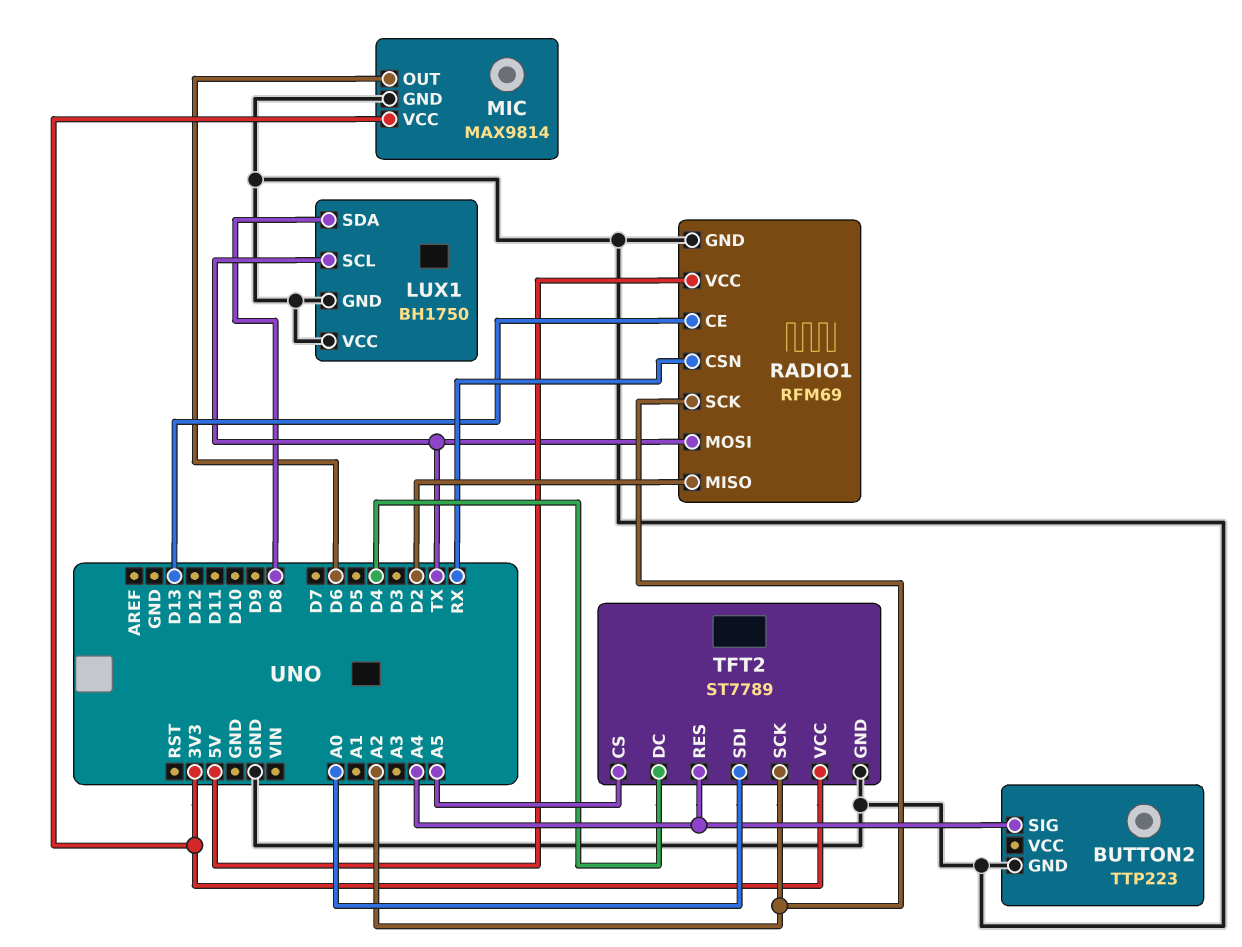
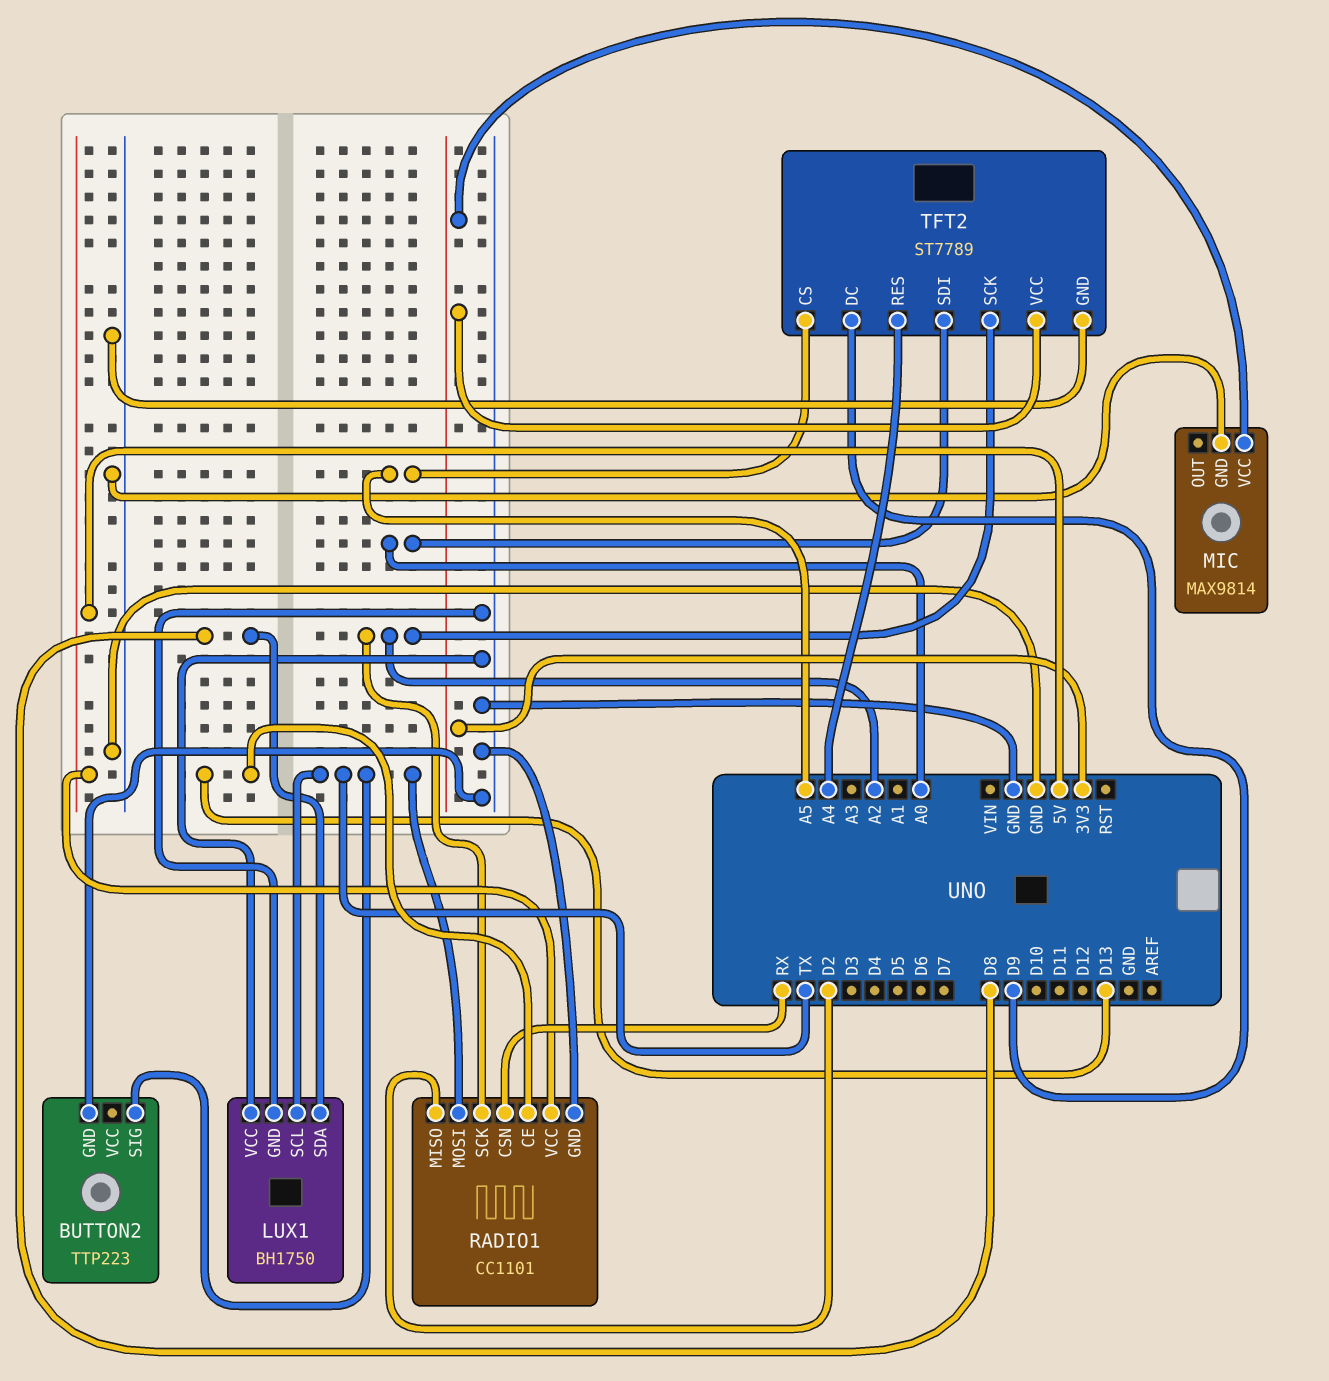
BUTTON2 pin SIG: A4 -> TX
MIC pin OUT: D6 -> none
RADIO1: RFM69 -> CC1101
TFT2 pin DC: D4 -> D9

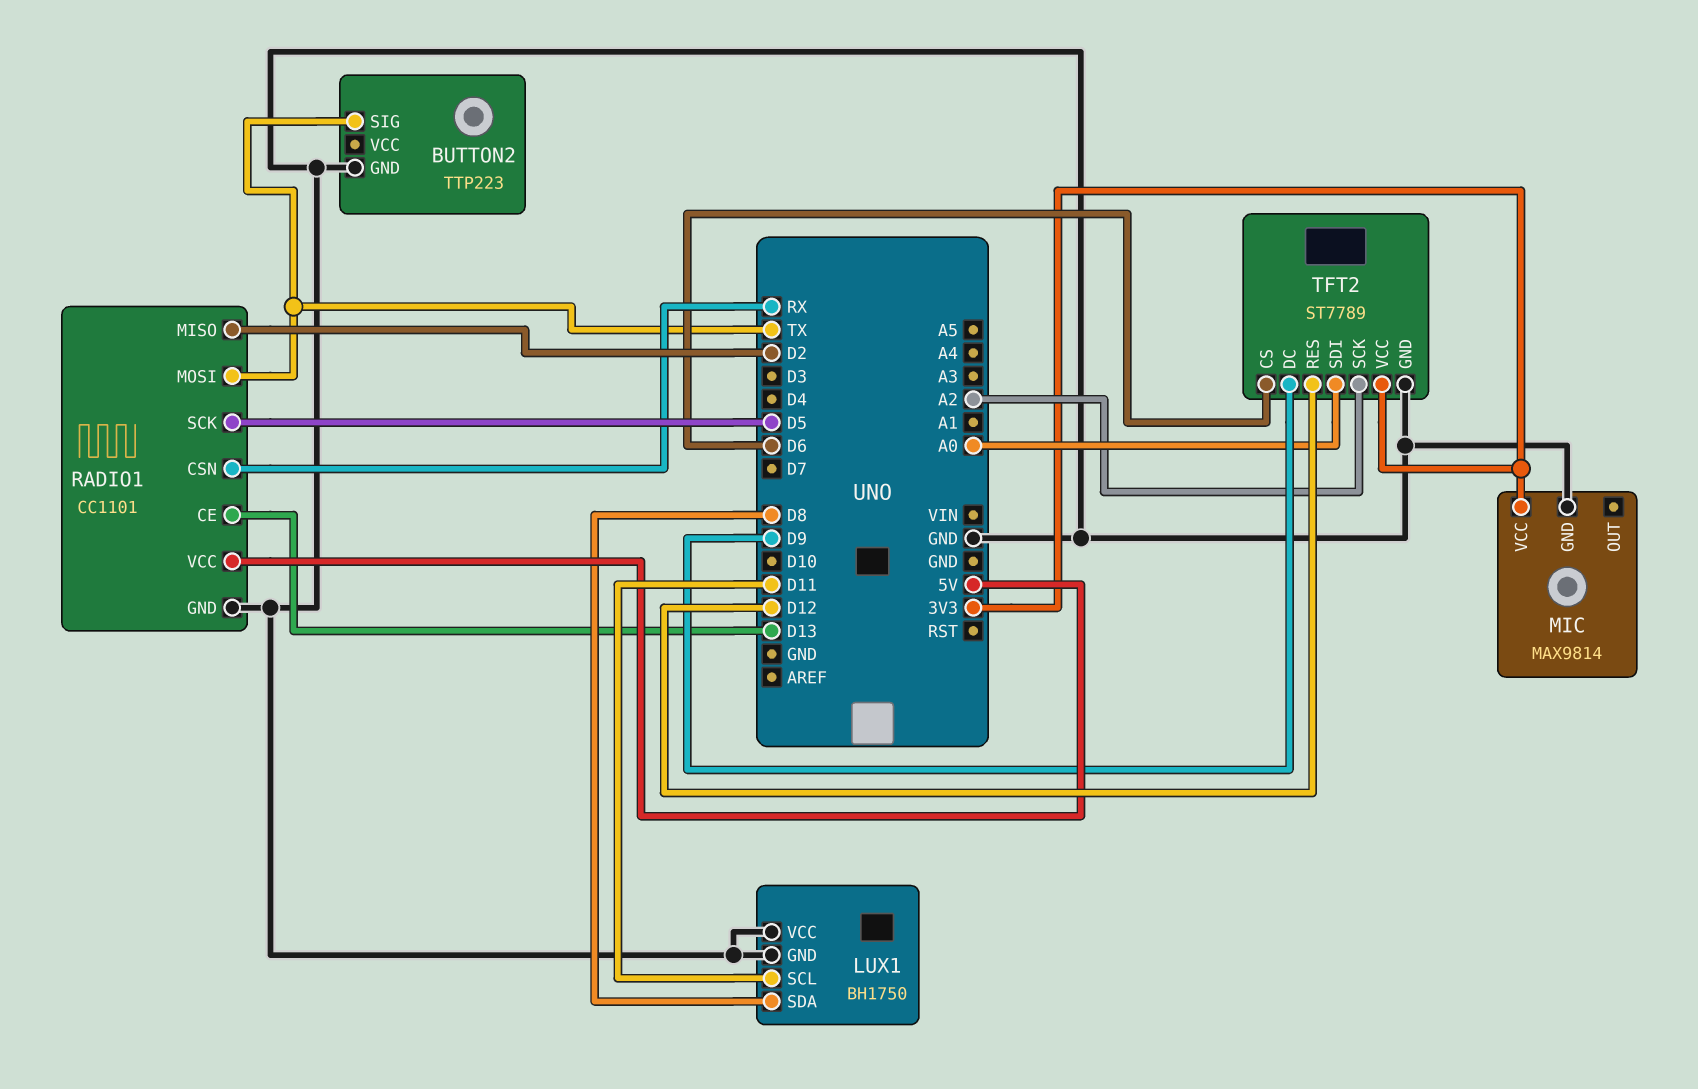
LUX1 pin SCL: TX -> D11
RADIO1 pin SCK: A2 -> D5
TFT2 pin CS: A5 -> D6
TFT2 pin RES: A4 -> D12

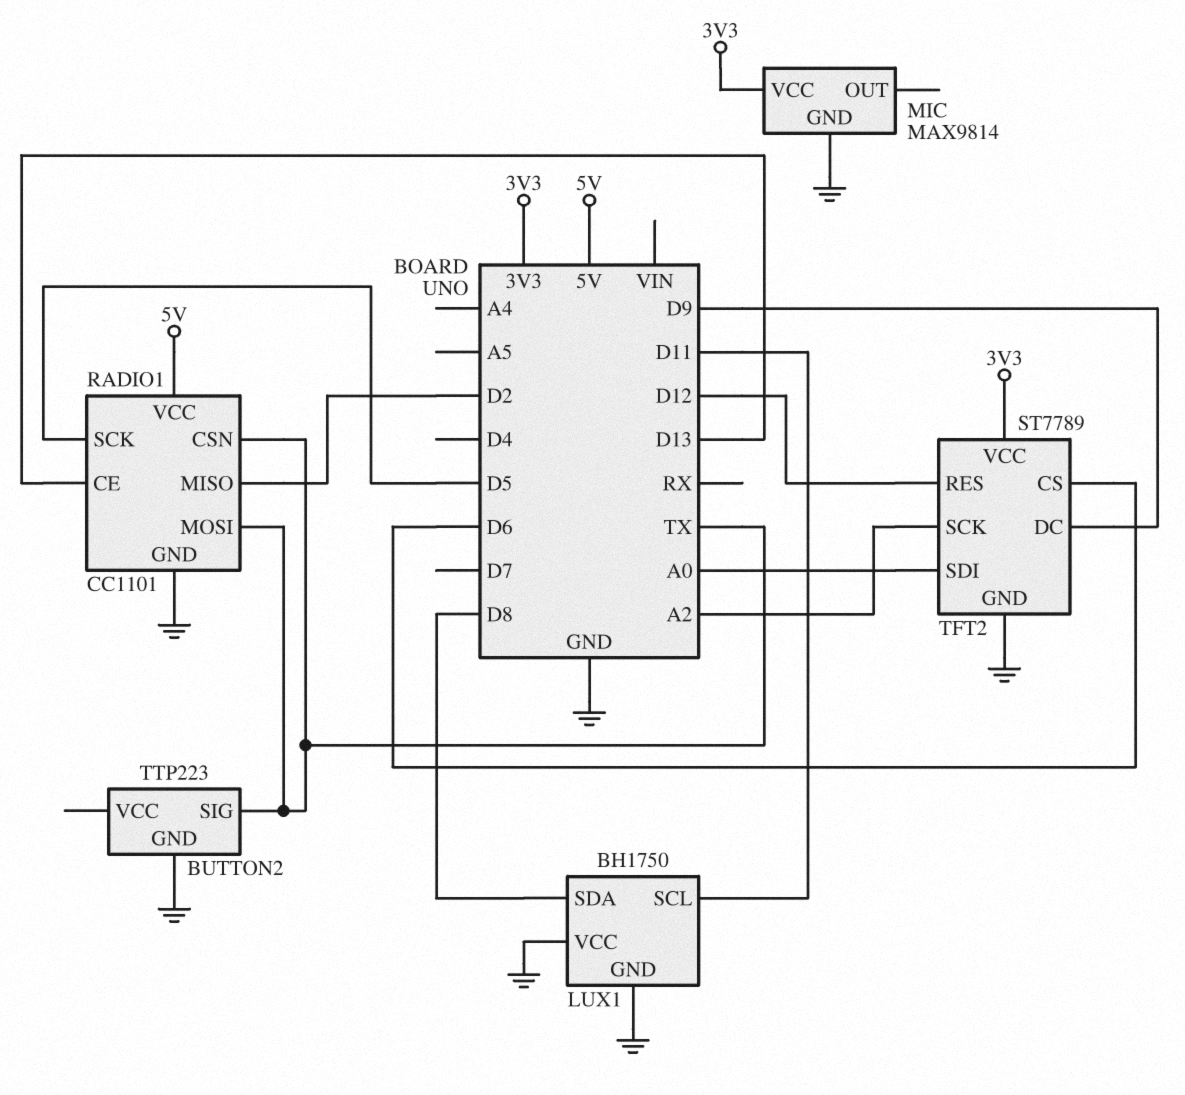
RADIO1 pin CSN: RX -> TX

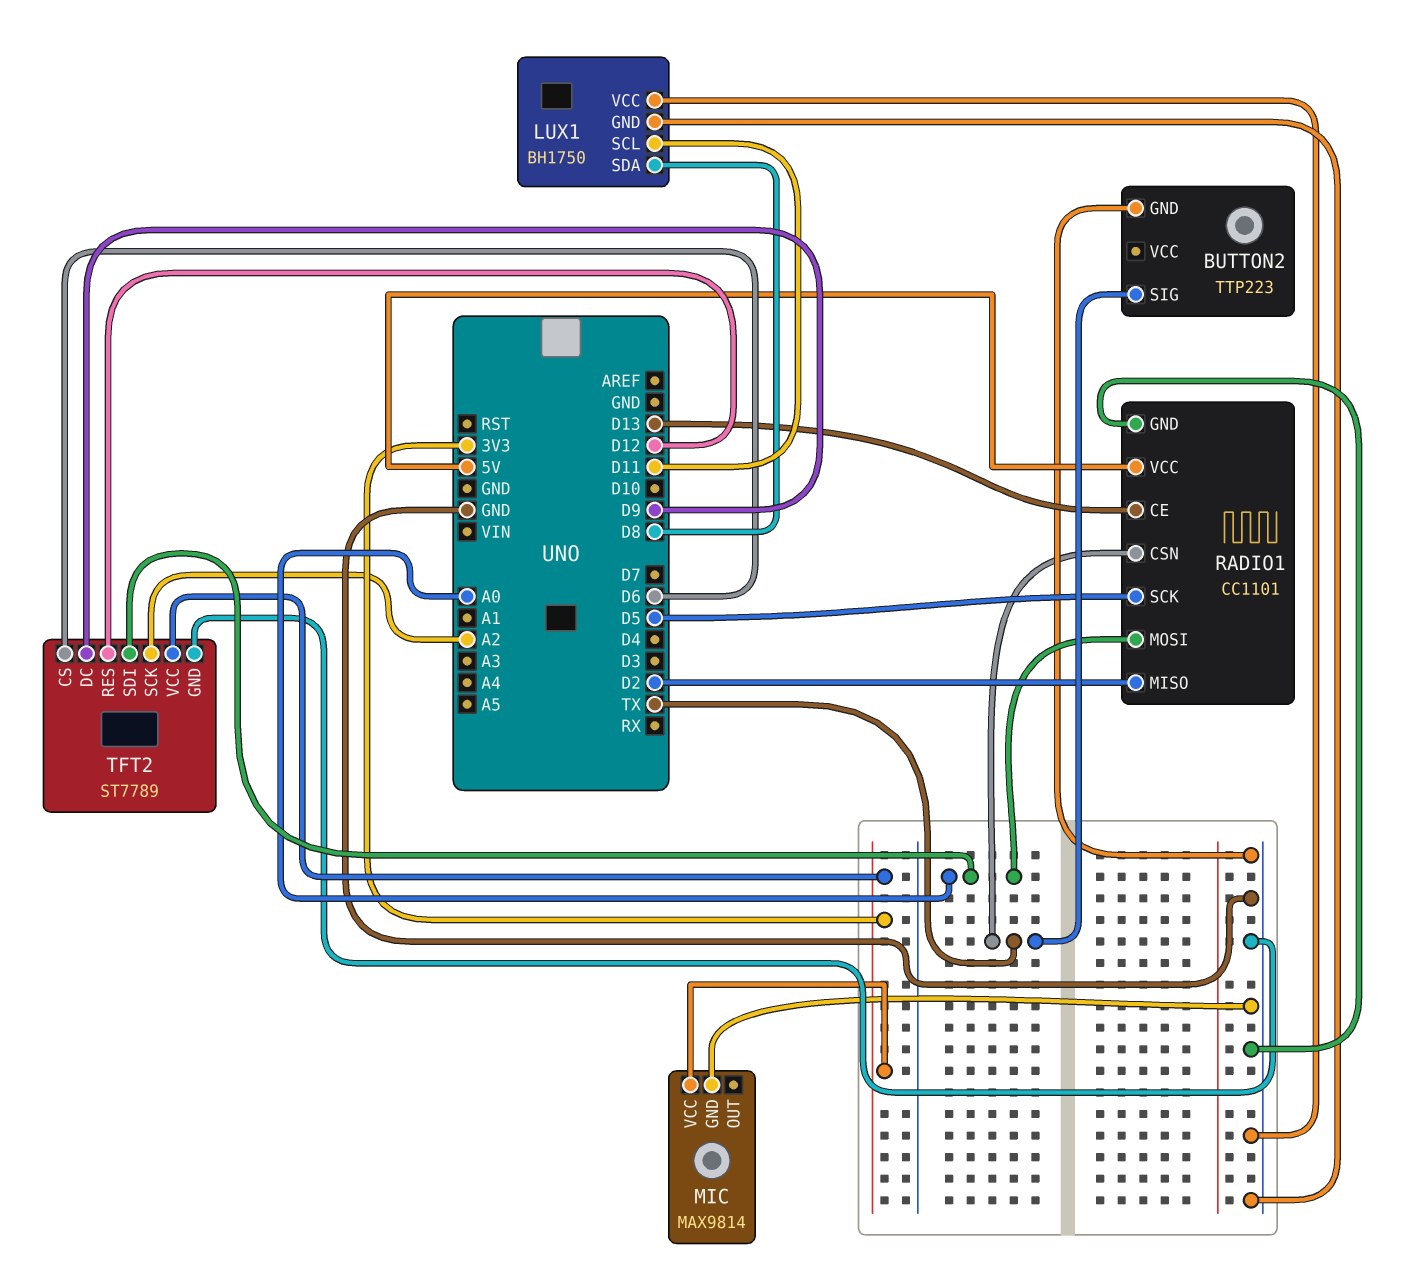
RADIO1 pin MOSI: TX -> A0

